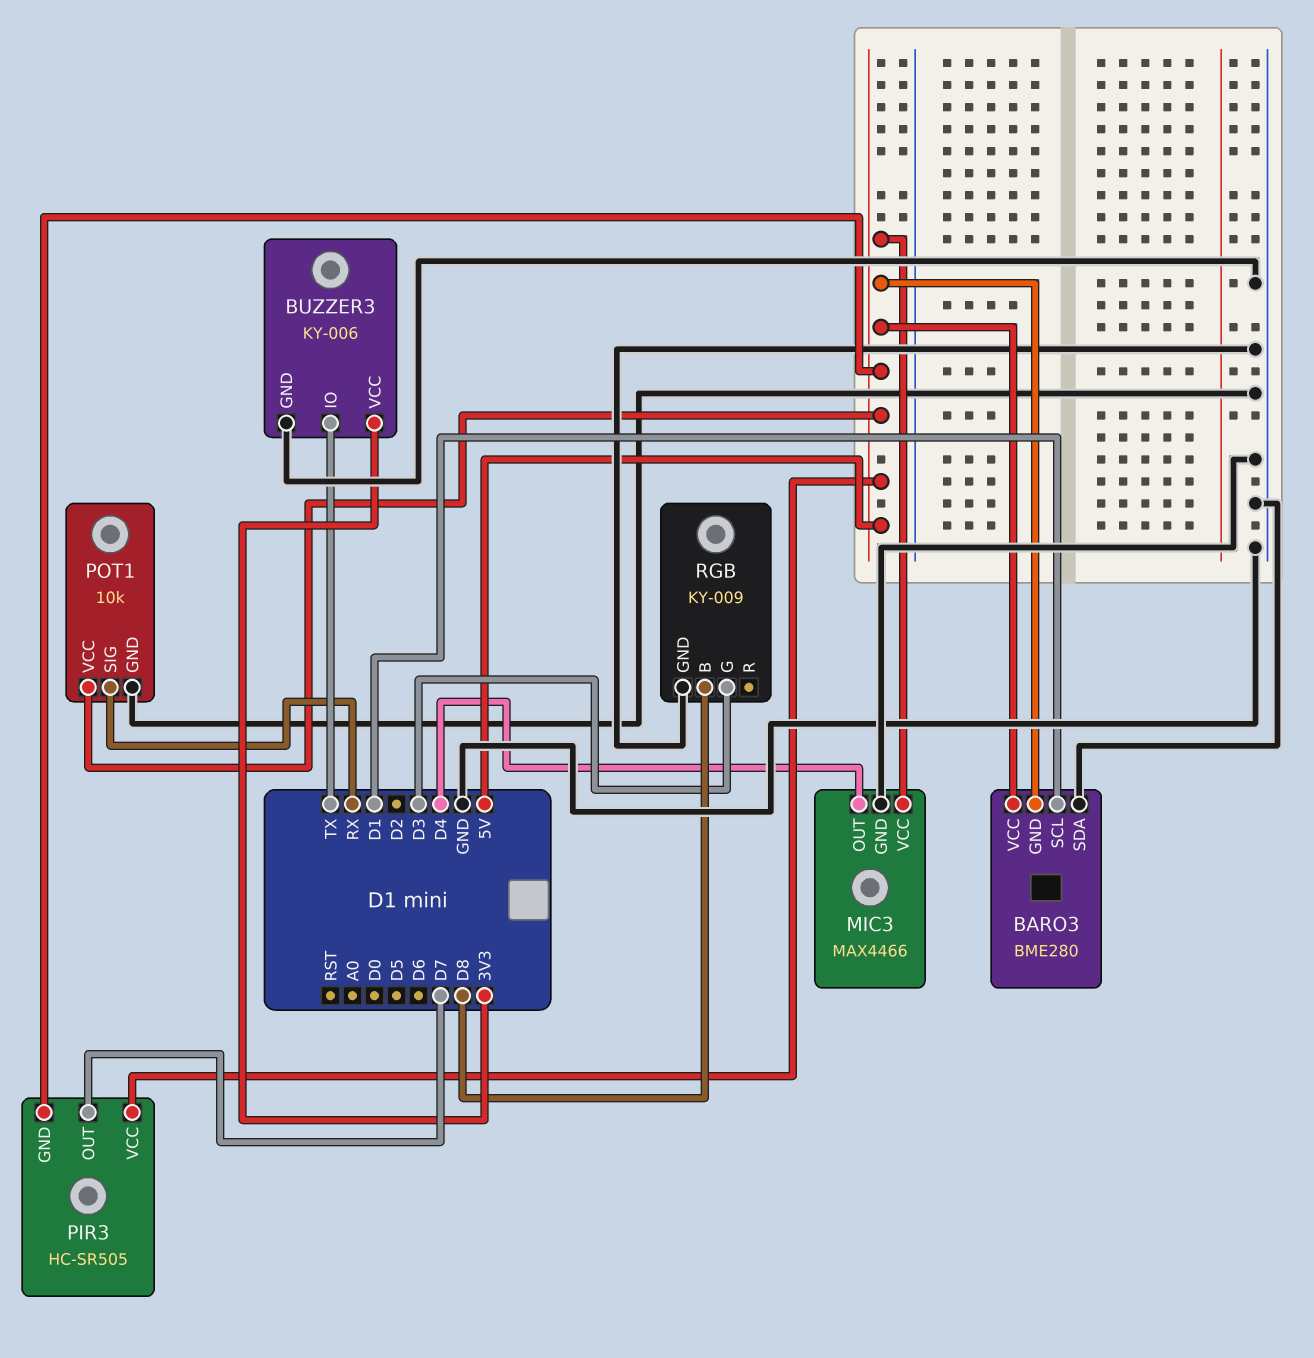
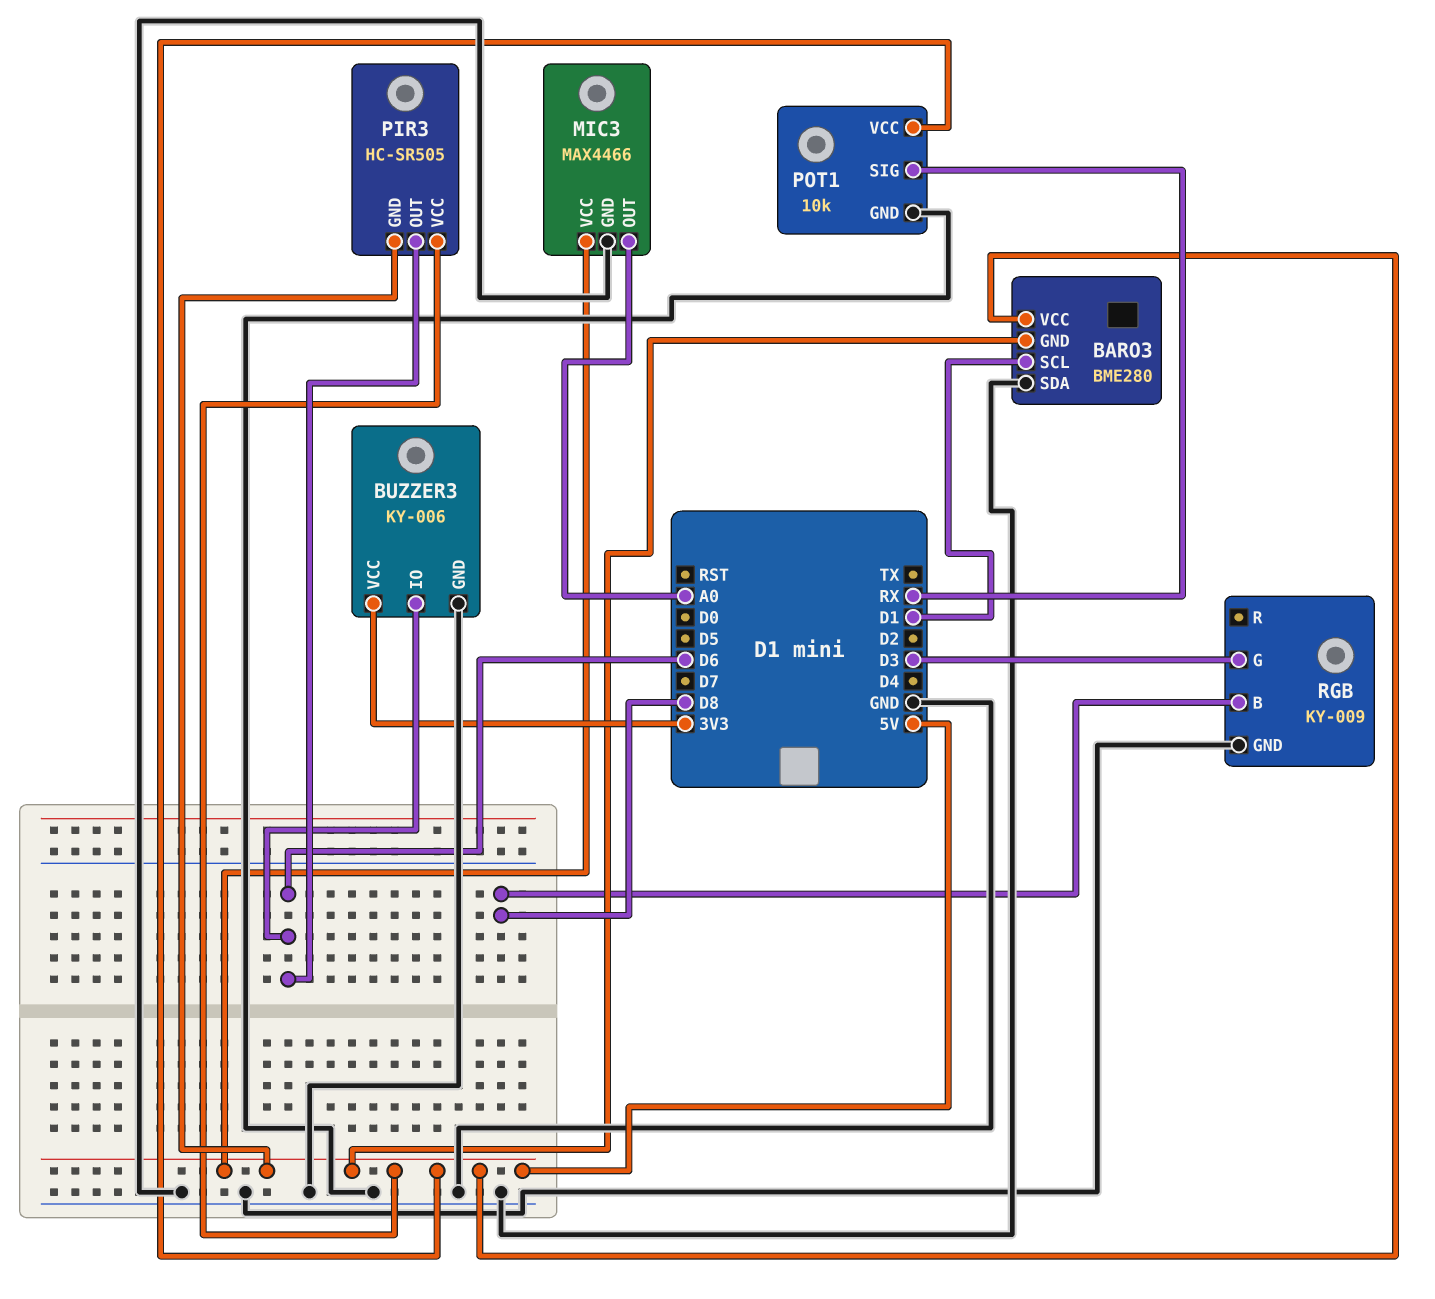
BUZZER3 pin IO: TX -> D6
MIC3 pin OUT: D4 -> A0
PIR3 pin OUT: D7 -> D6

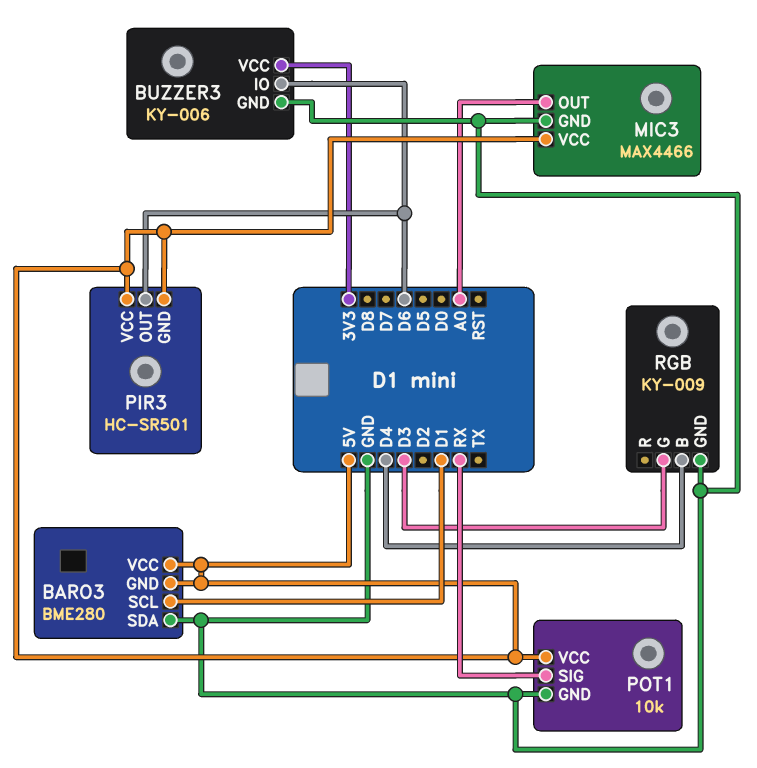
PIR3: HC-SR505 -> HC-SR501
RGB pin B: D8 -> D4

